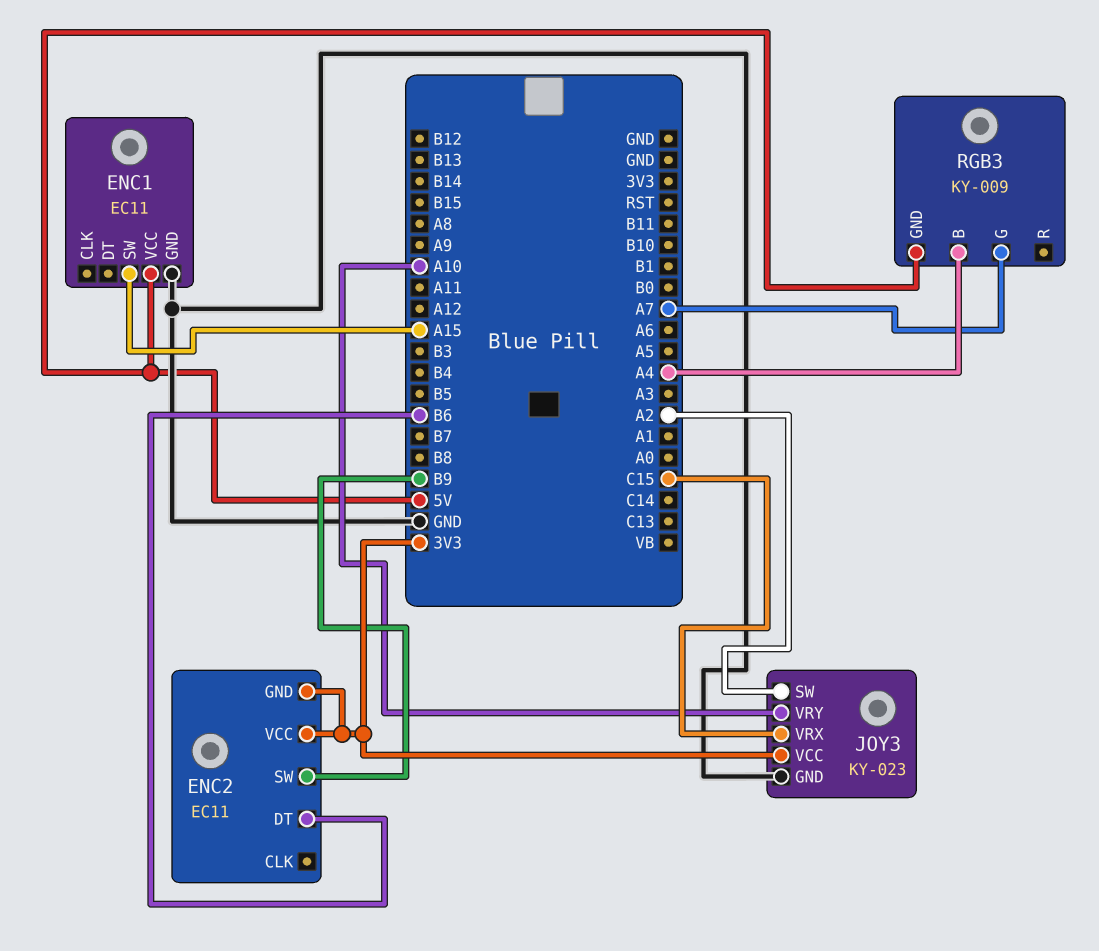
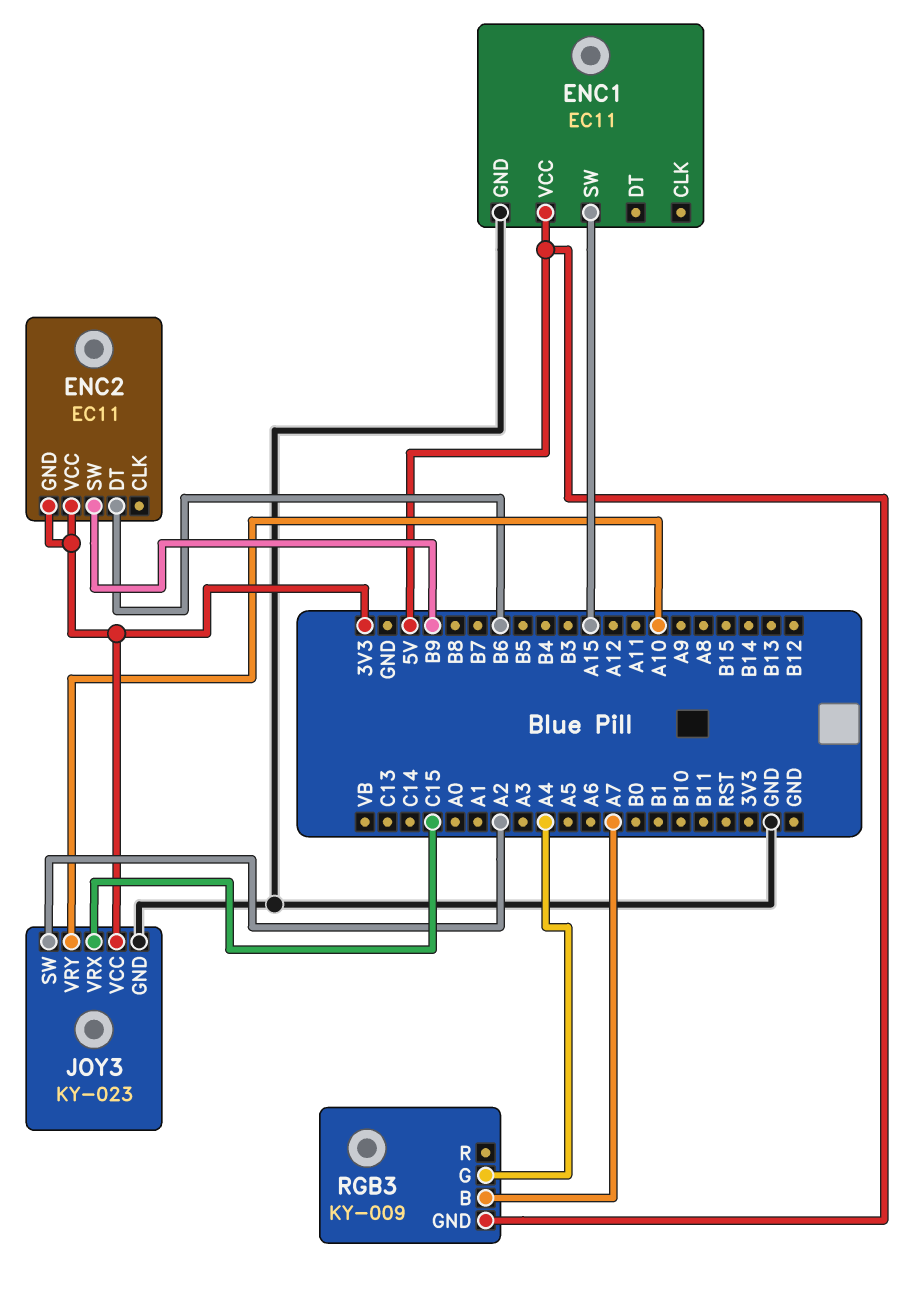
RGB3 pin B: A4 -> A7
RGB3 pin G: A7 -> A4

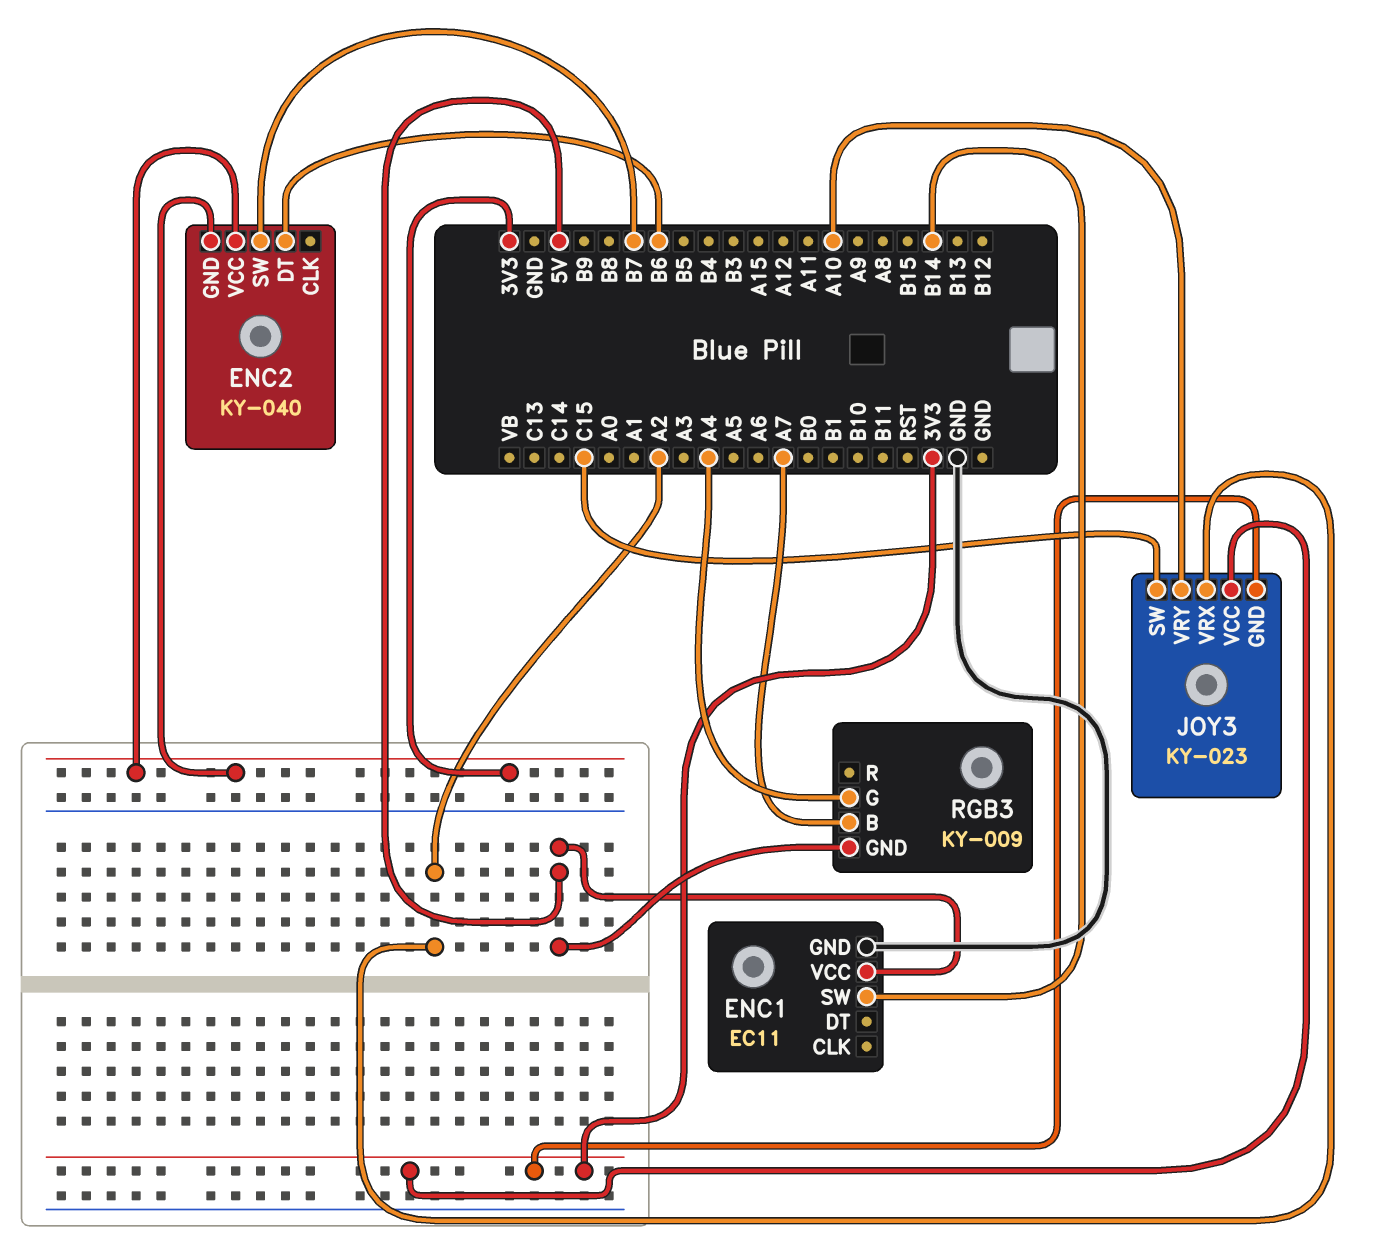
ENC1 pin SW: A15 -> B14
ENC2: EC11 -> KY-040
ENC2 pin SW: B9 -> B7
JOY3 pin GND: GND -> 3V3
JOY3 pin SW: A2 -> C15
JOY3 pin VRX: C15 -> A2

